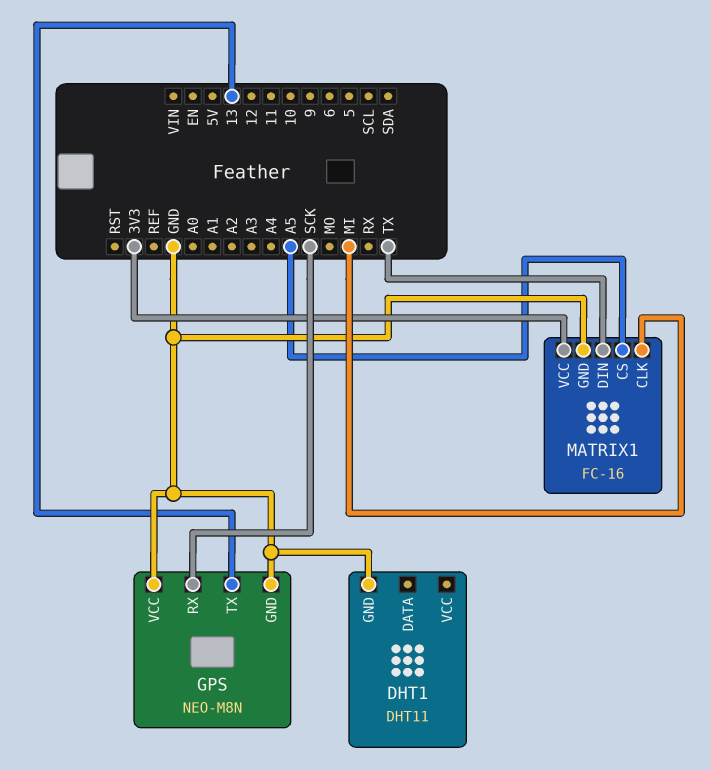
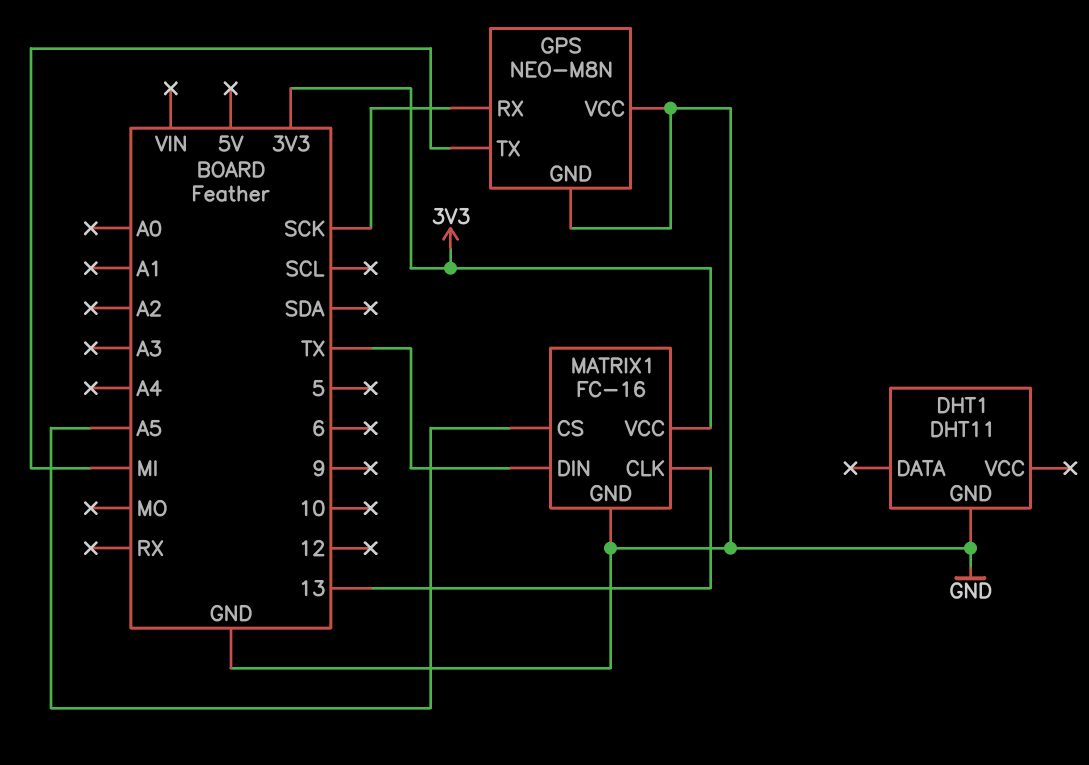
GPS pin TX: 13 -> MI
MATRIX1 pin CLK: MI -> 13

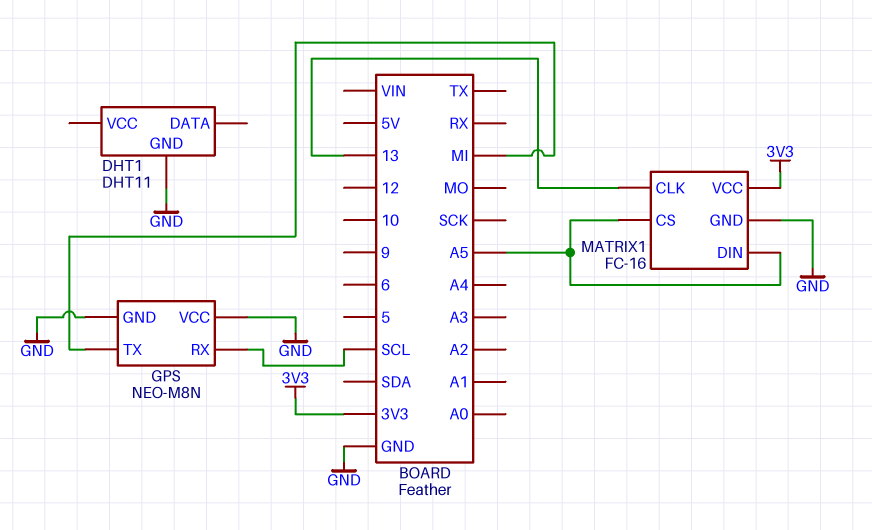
GPS pin RX: SCK -> SCL
MATRIX1 pin DIN: TX -> A5

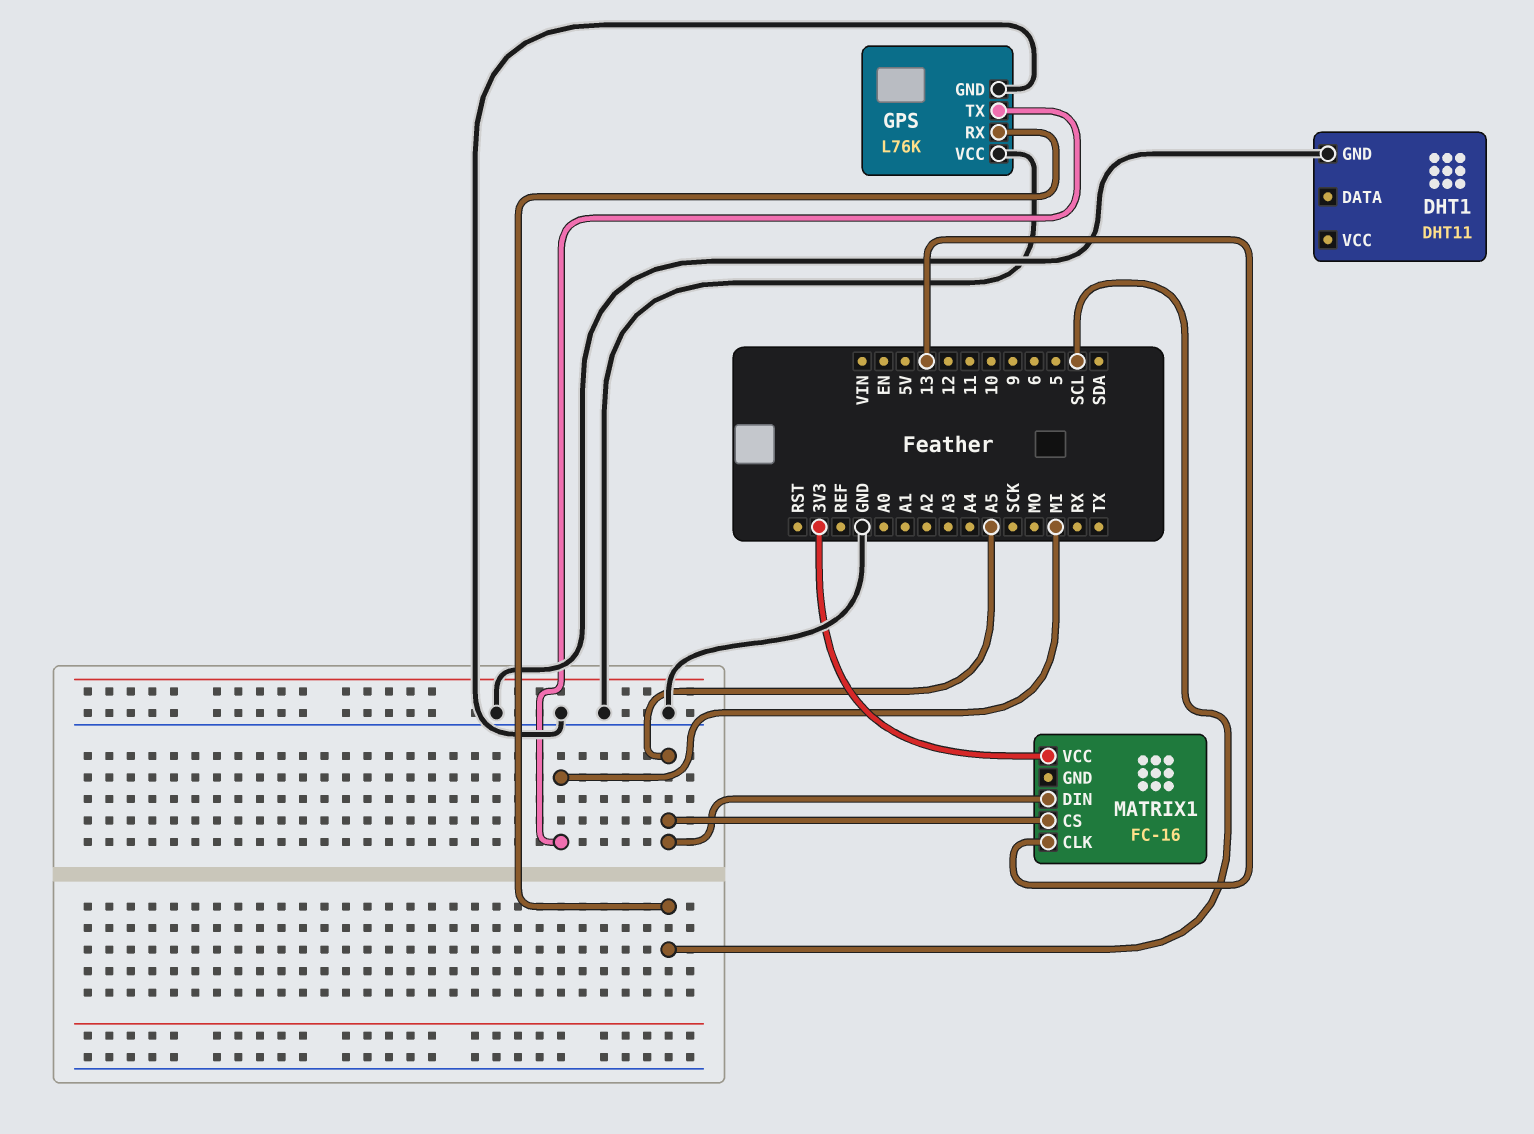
GPS: NEO-M8N -> L76K
MATRIX1 pin GND: GND -> none

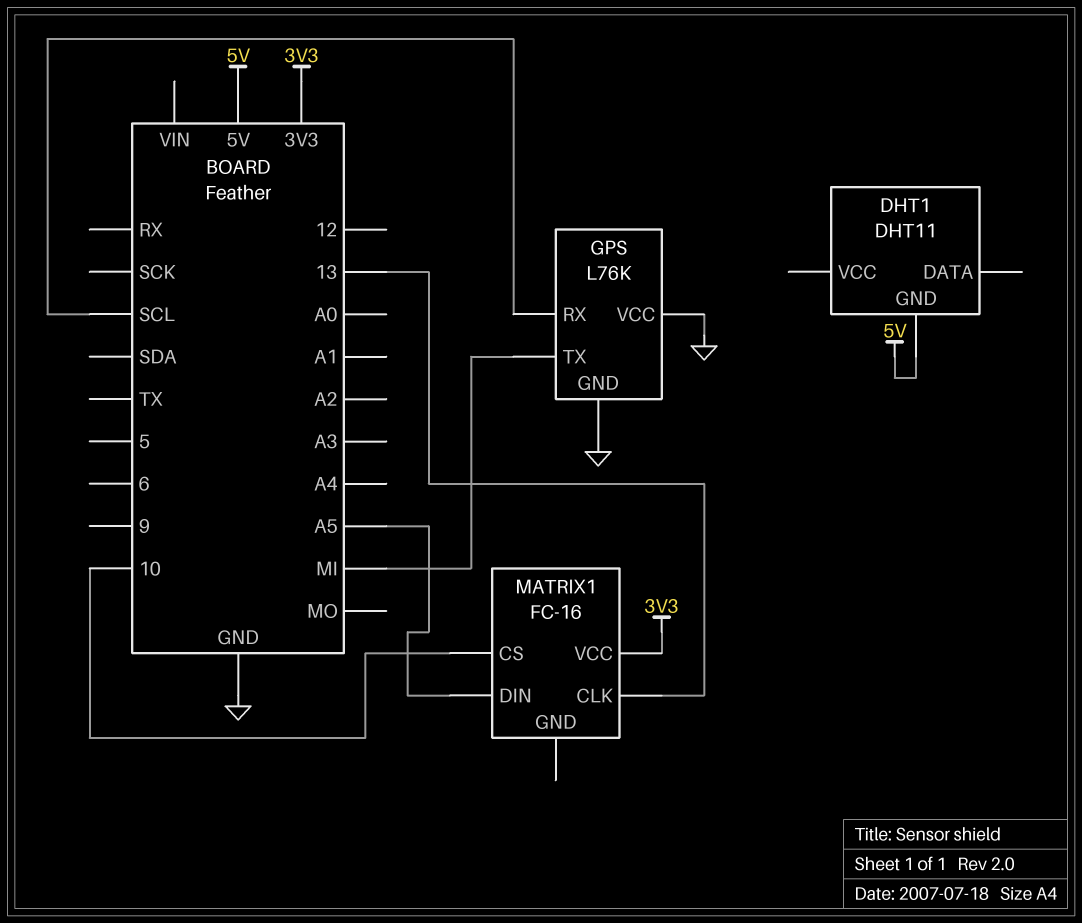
DHT1 pin GND: GND -> 5V
MATRIX1 pin CS: A5 -> 10

